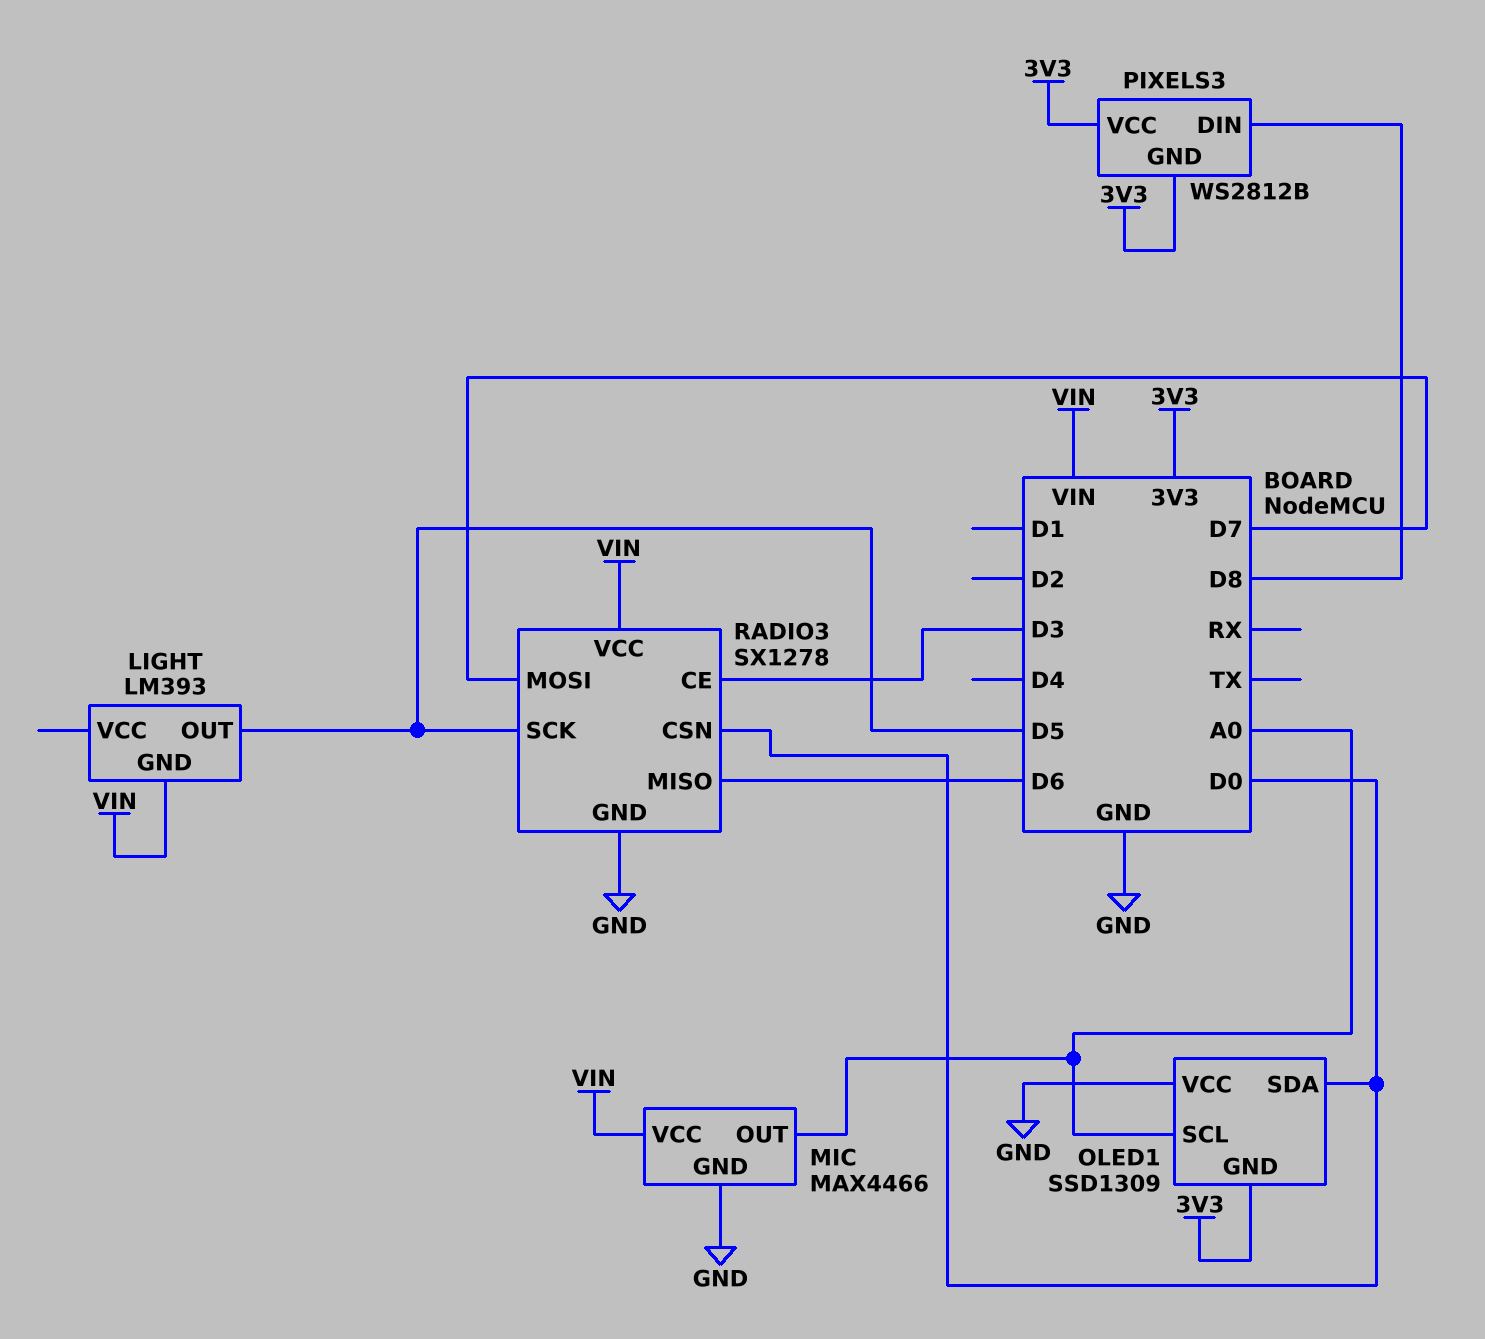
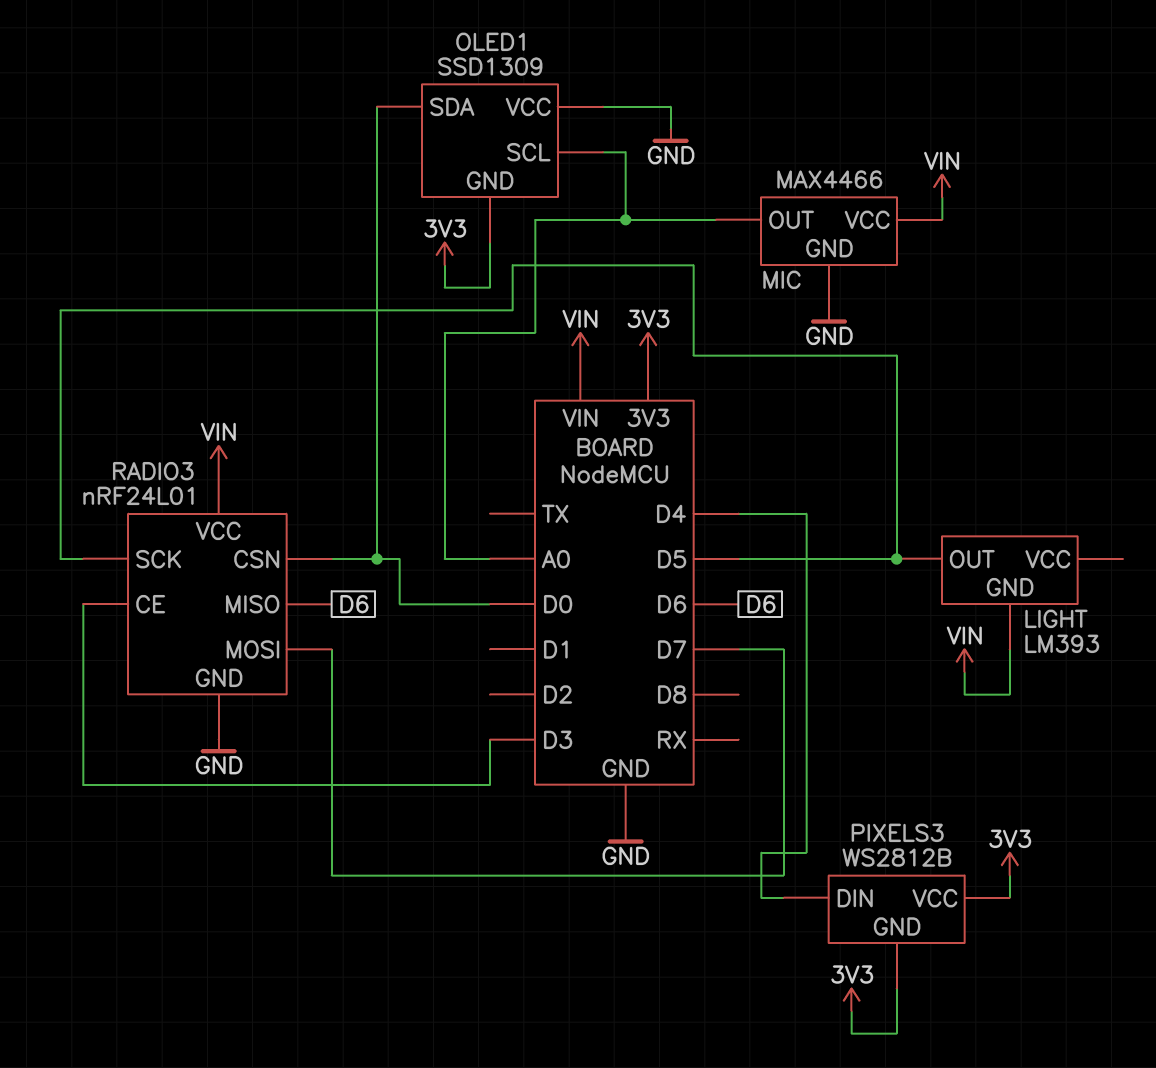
PIXELS3 pin DIN: D8 -> D4
RADIO3: SX1278 -> nRF24L01

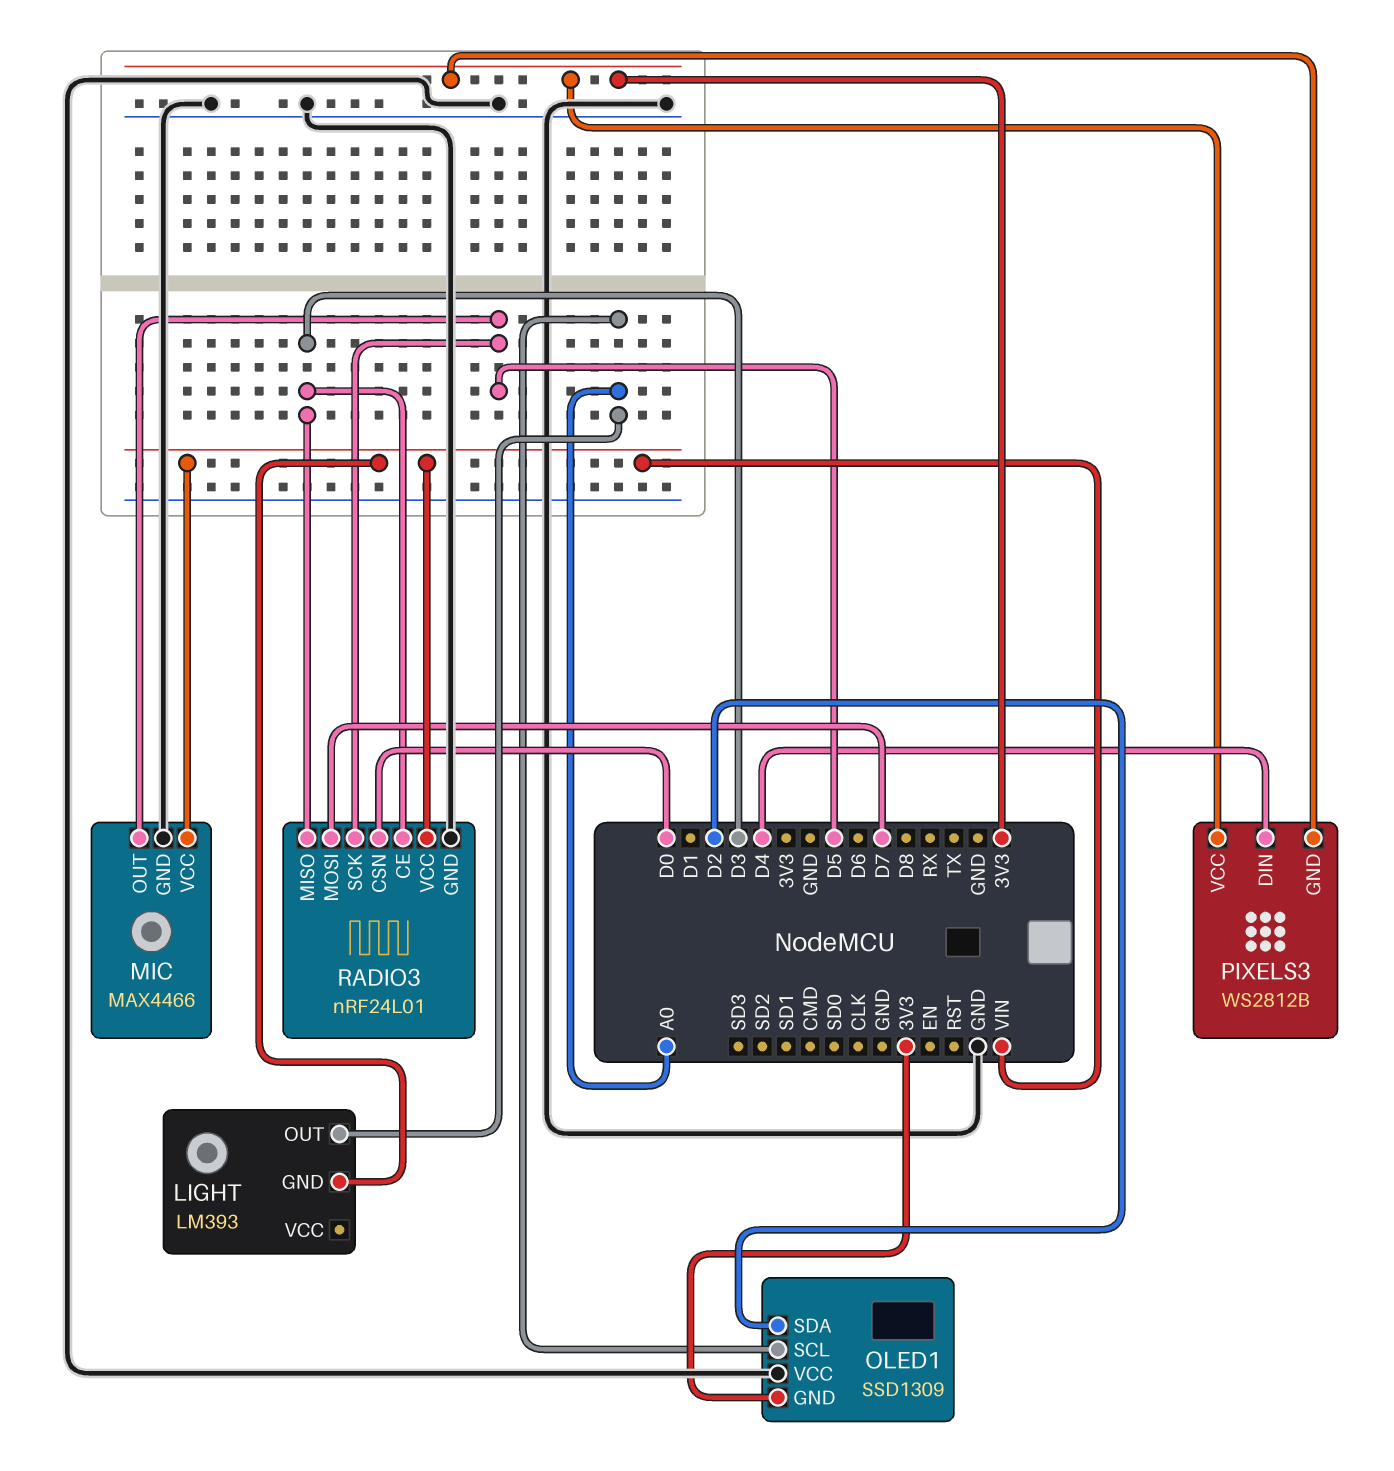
LIGHT pin OUT: D5 -> A0
MIC pin OUT: A0 -> D5
OLED1 pin SDA: D0 -> D2
RADIO3 pin MISO: D6 -> D3

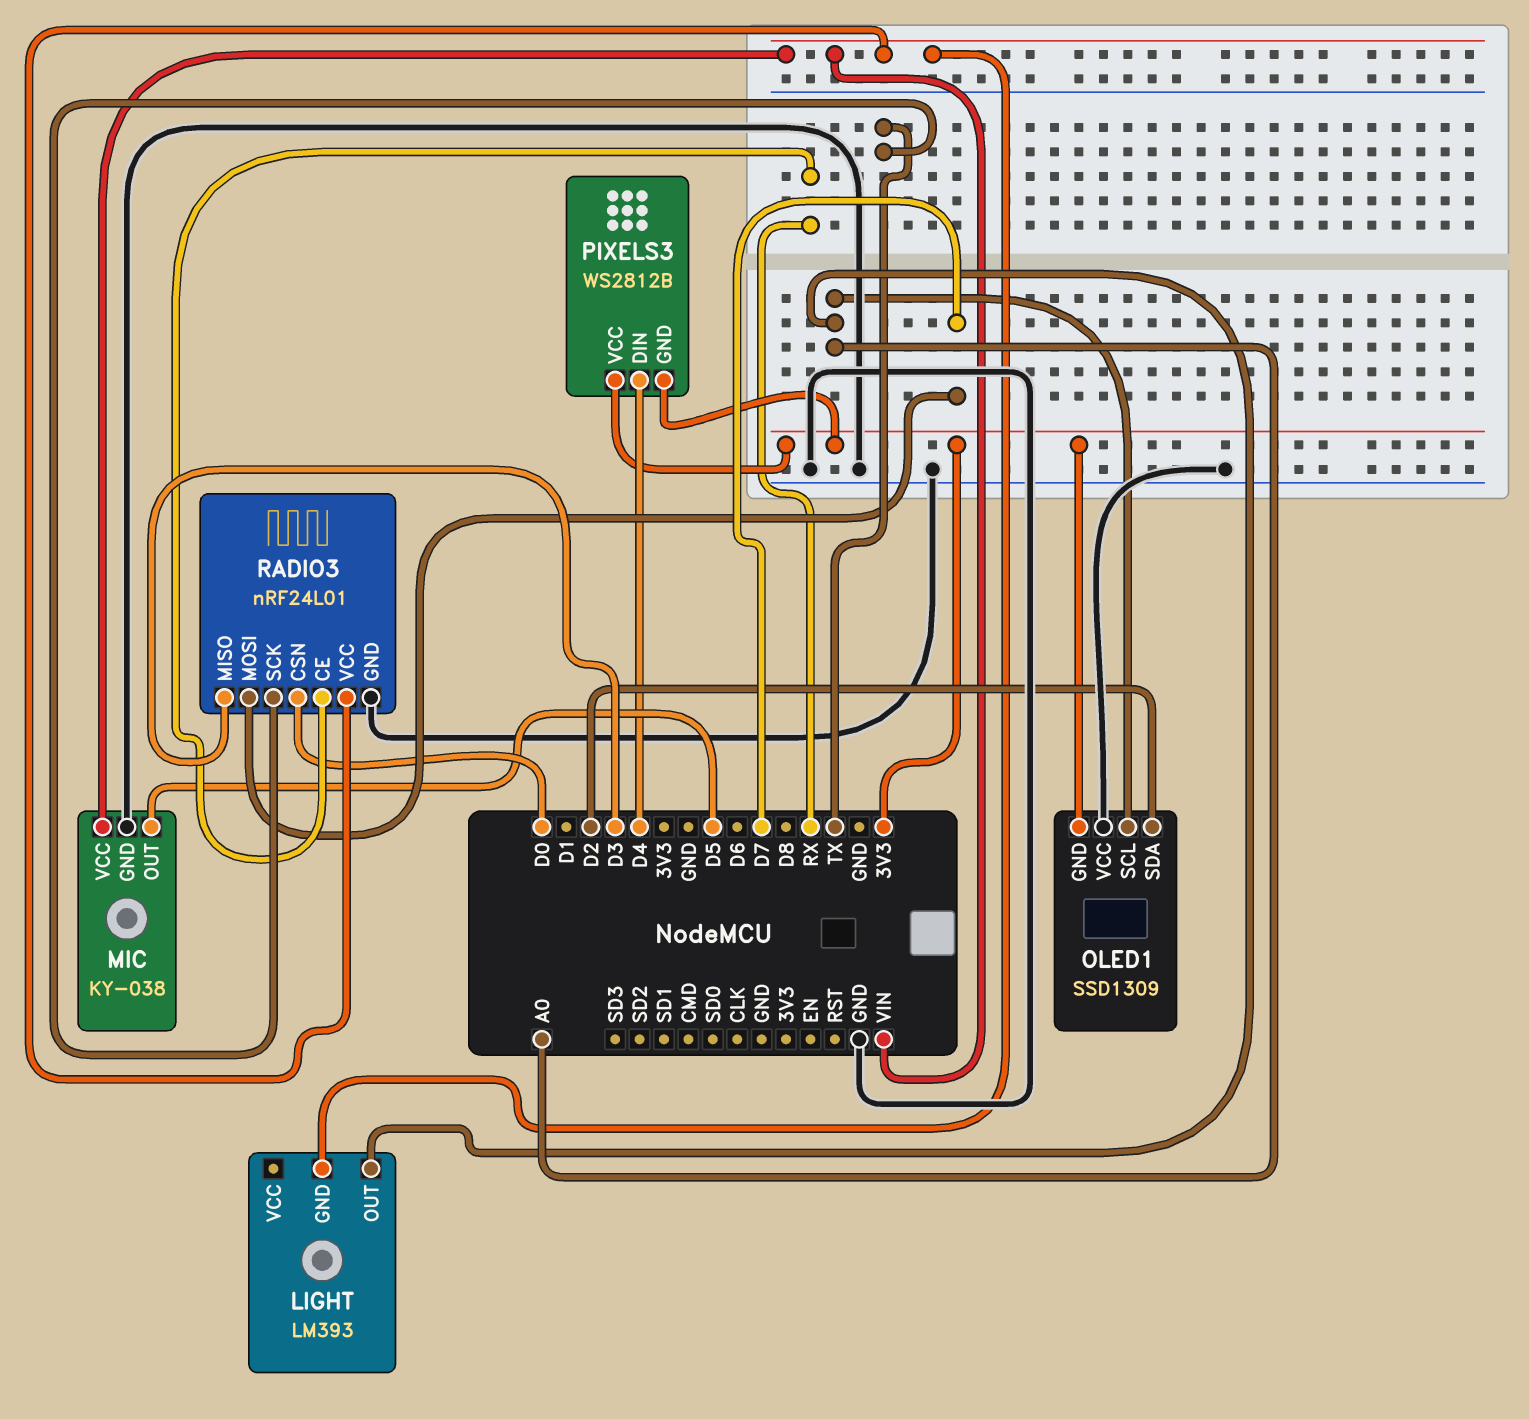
MIC: MAX4466 -> KY-038
RADIO3 pin CE: D3 -> RX
RADIO3 pin SCK: D5 -> TX

